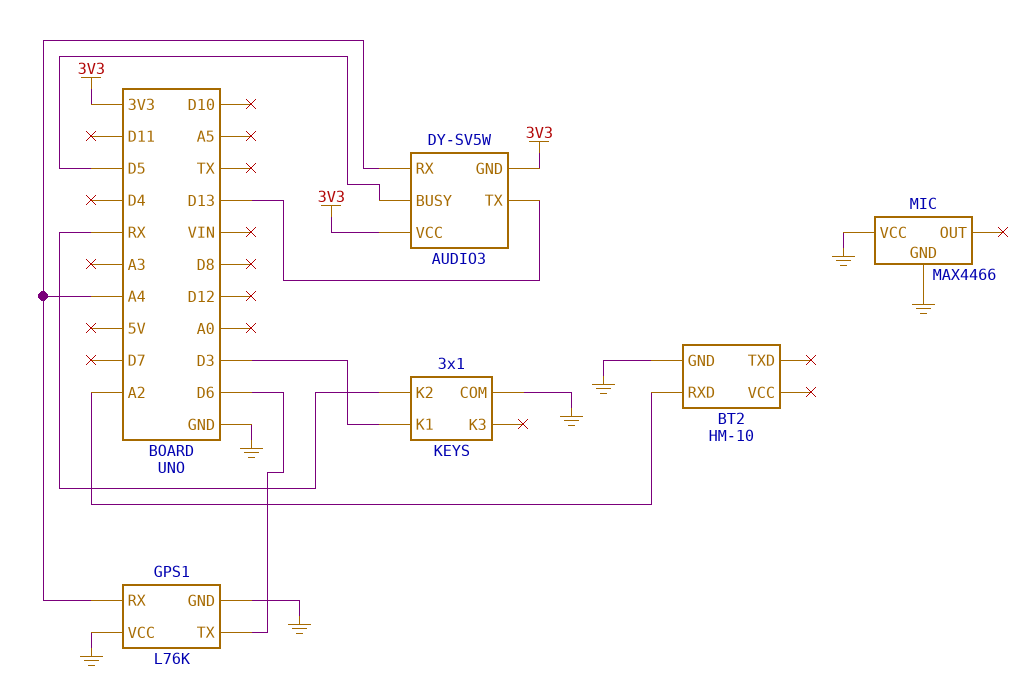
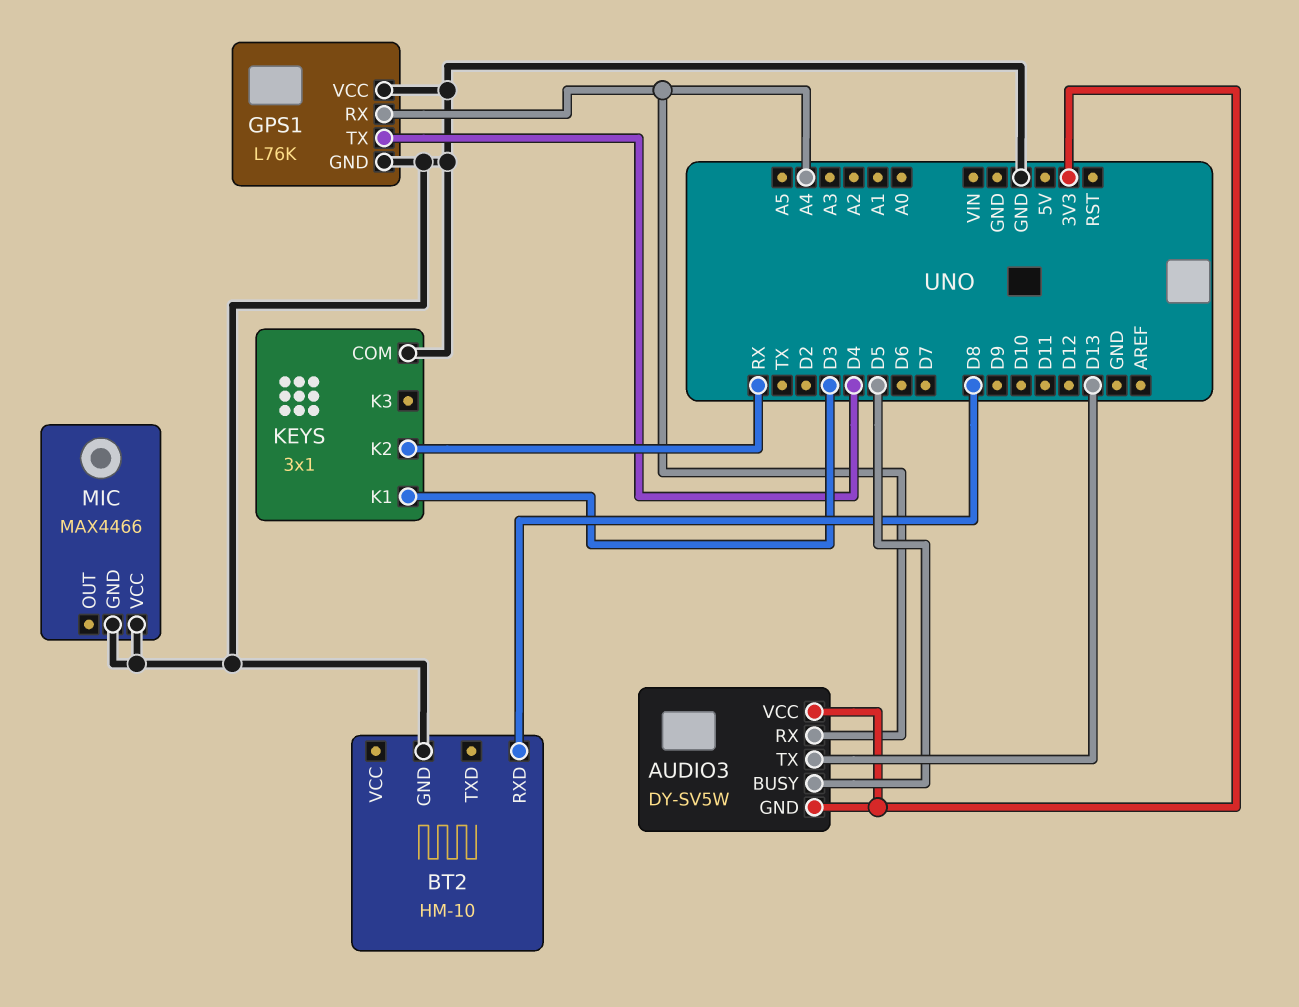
BT2 pin RXD: A2 -> D8
GPS1 pin TX: D6 -> D4

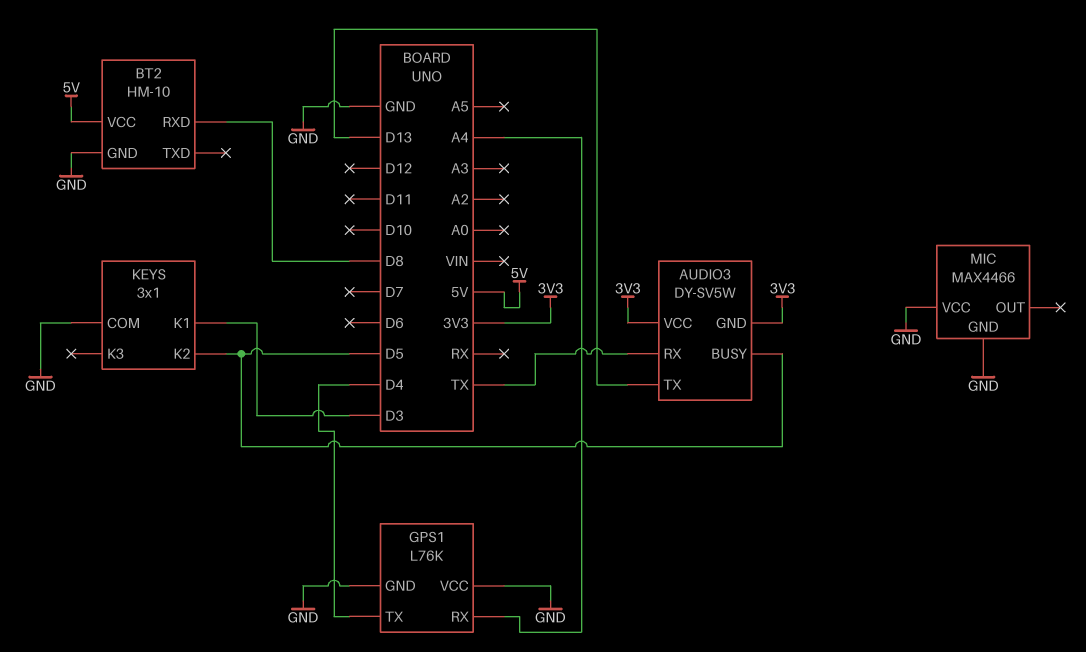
AUDIO3 pin RX: A4 -> TX
BT2 pin VCC: none -> 5V
KEYS pin K2: RX -> D5

